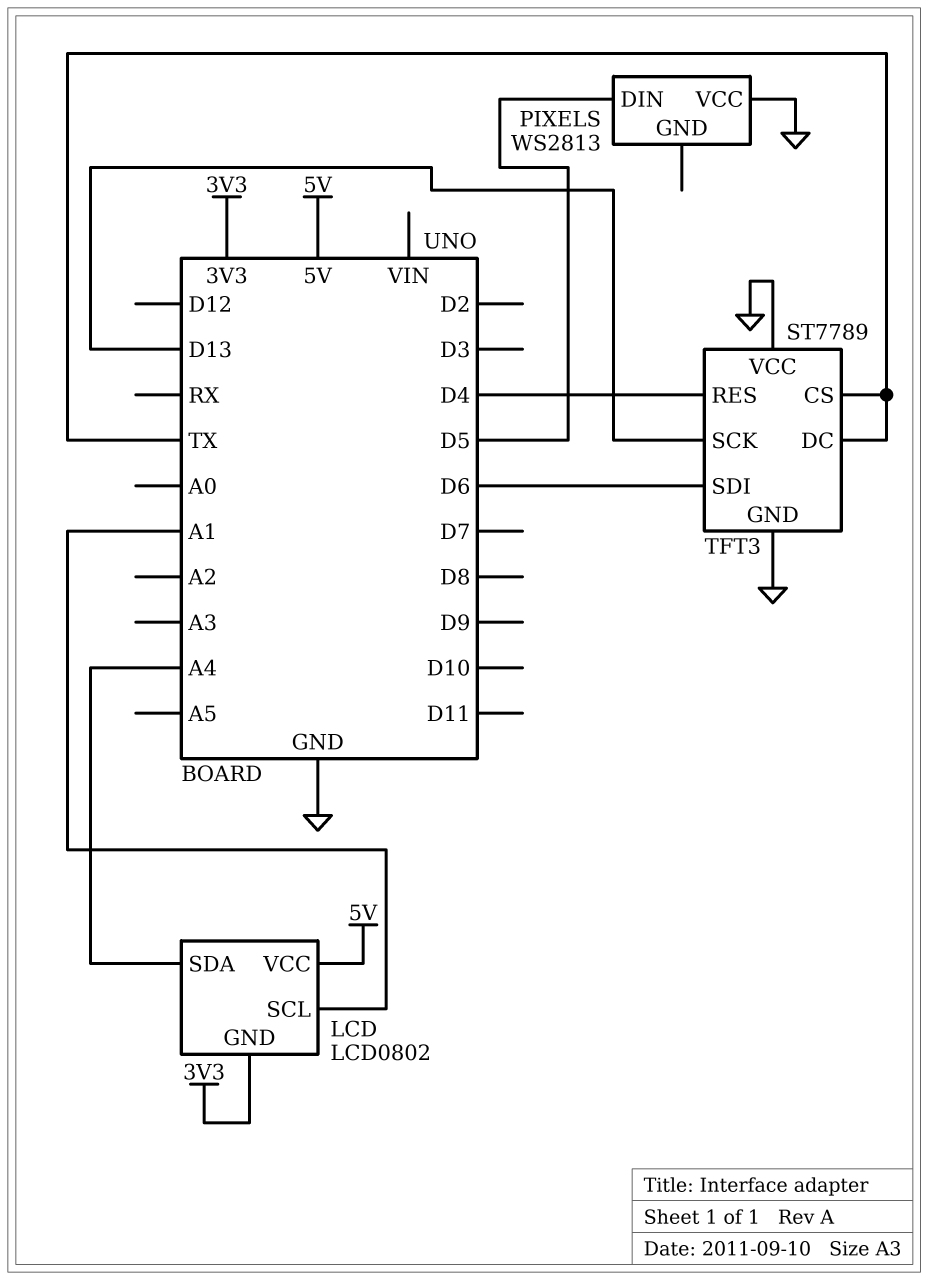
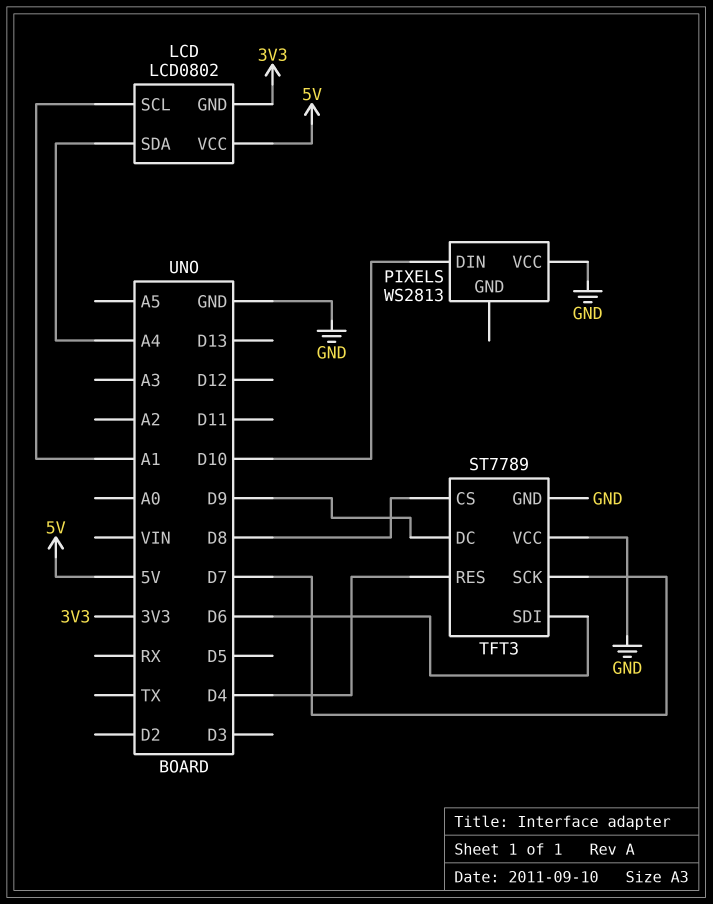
PIXELS pin DIN: D5 -> D10
TFT3 pin CS: TX -> D8
TFT3 pin DC: TX -> D9
TFT3 pin SCK: D13 -> D7

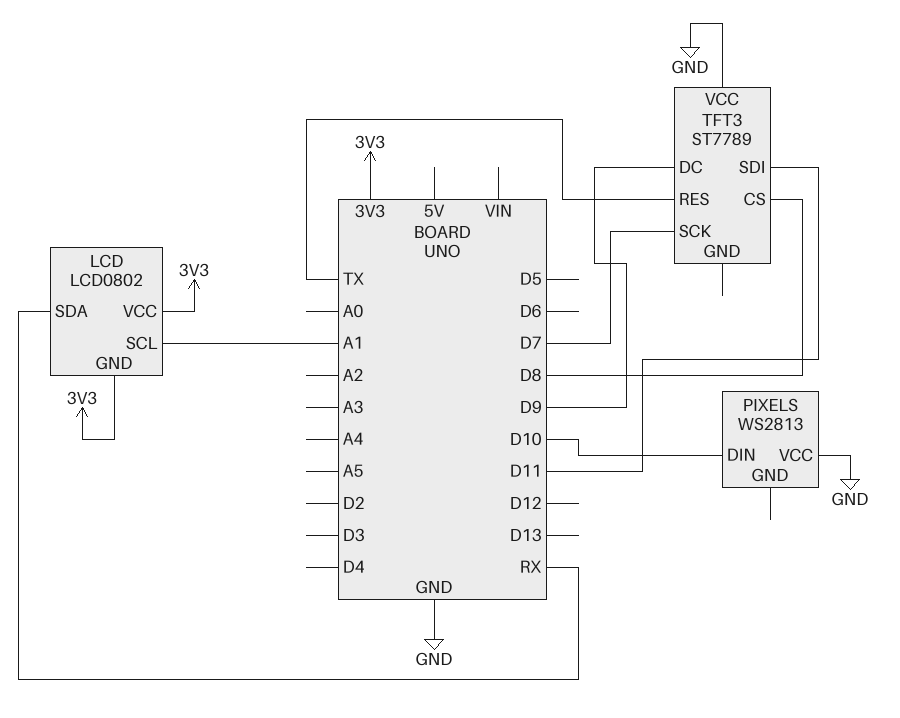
LCD pin SDA: A4 -> RX
LCD pin VCC: 5V -> 3V3
TFT3 pin GND: GND -> none
TFT3 pin RES: D4 -> TX
TFT3 pin SDI: D6 -> D11

